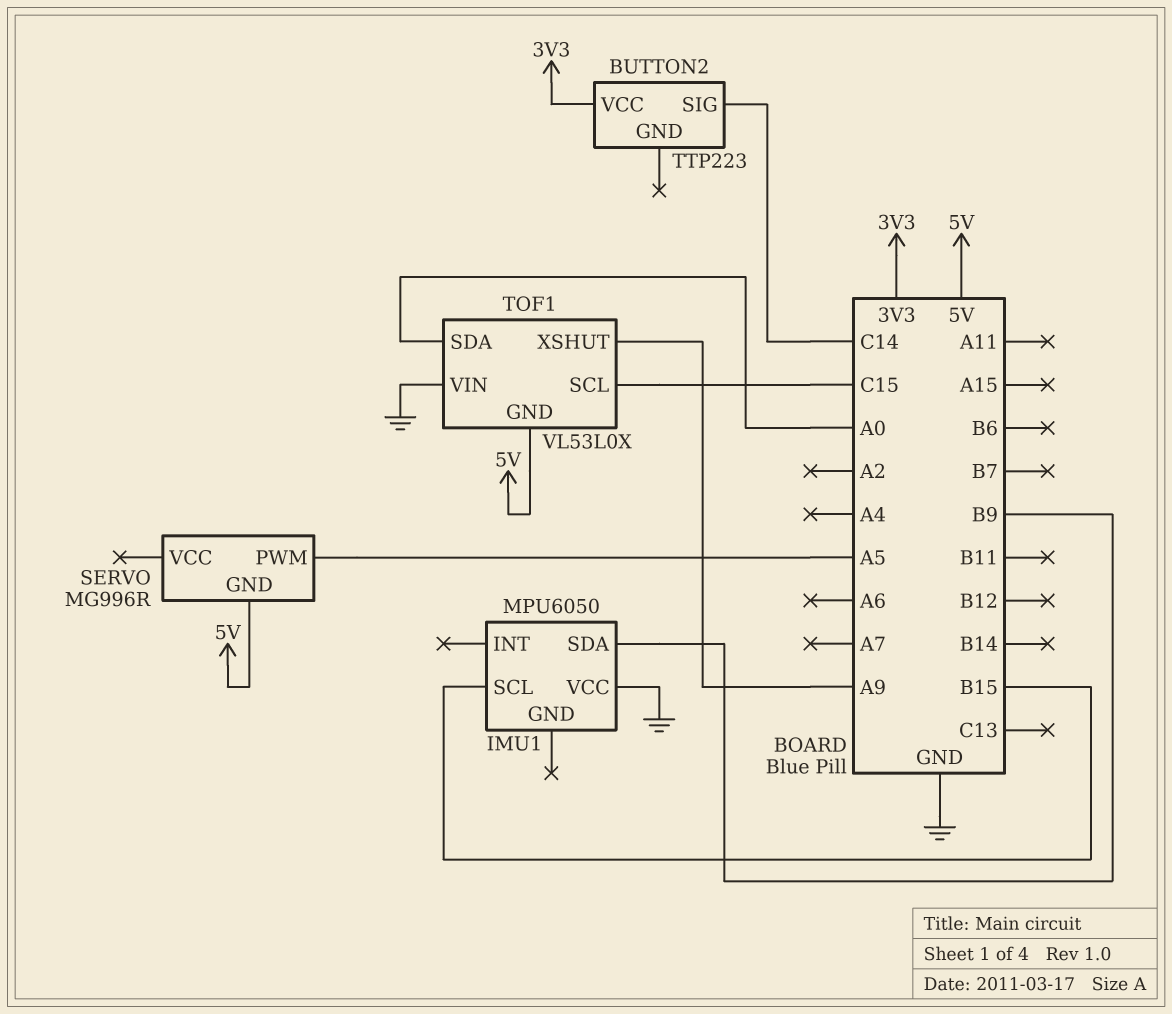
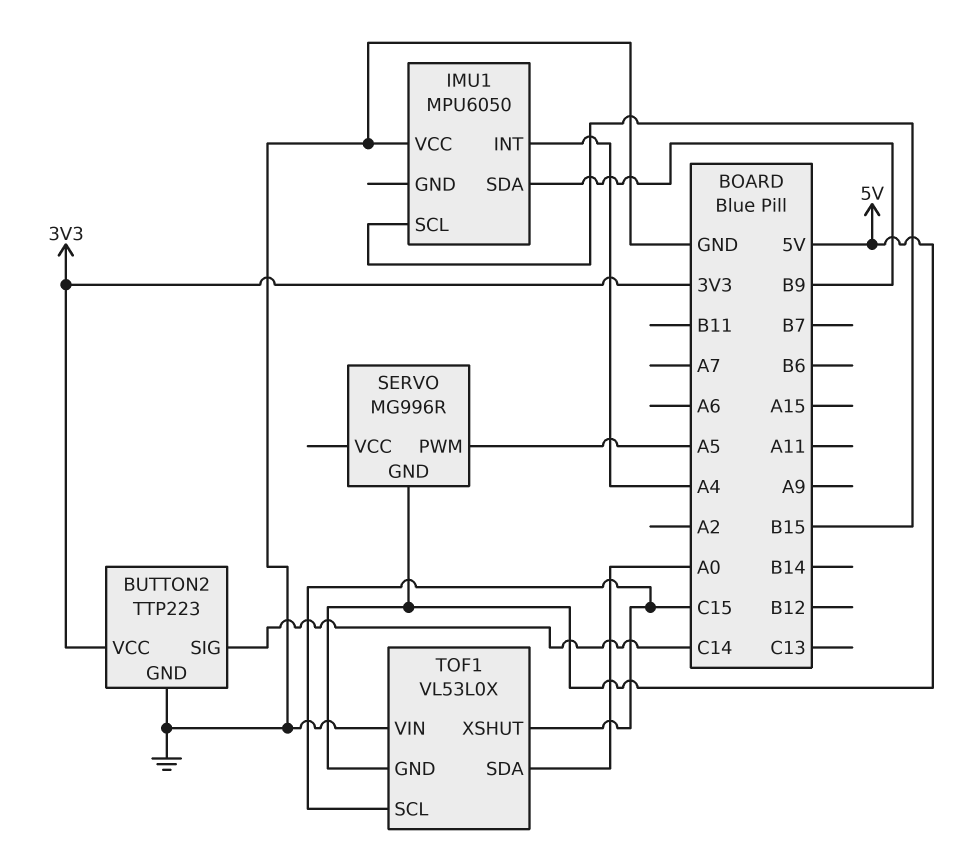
BUTTON2 pin GND: none -> GND
IMU1 pin INT: none -> A4
TOF1 pin XSHUT: A9 -> C15

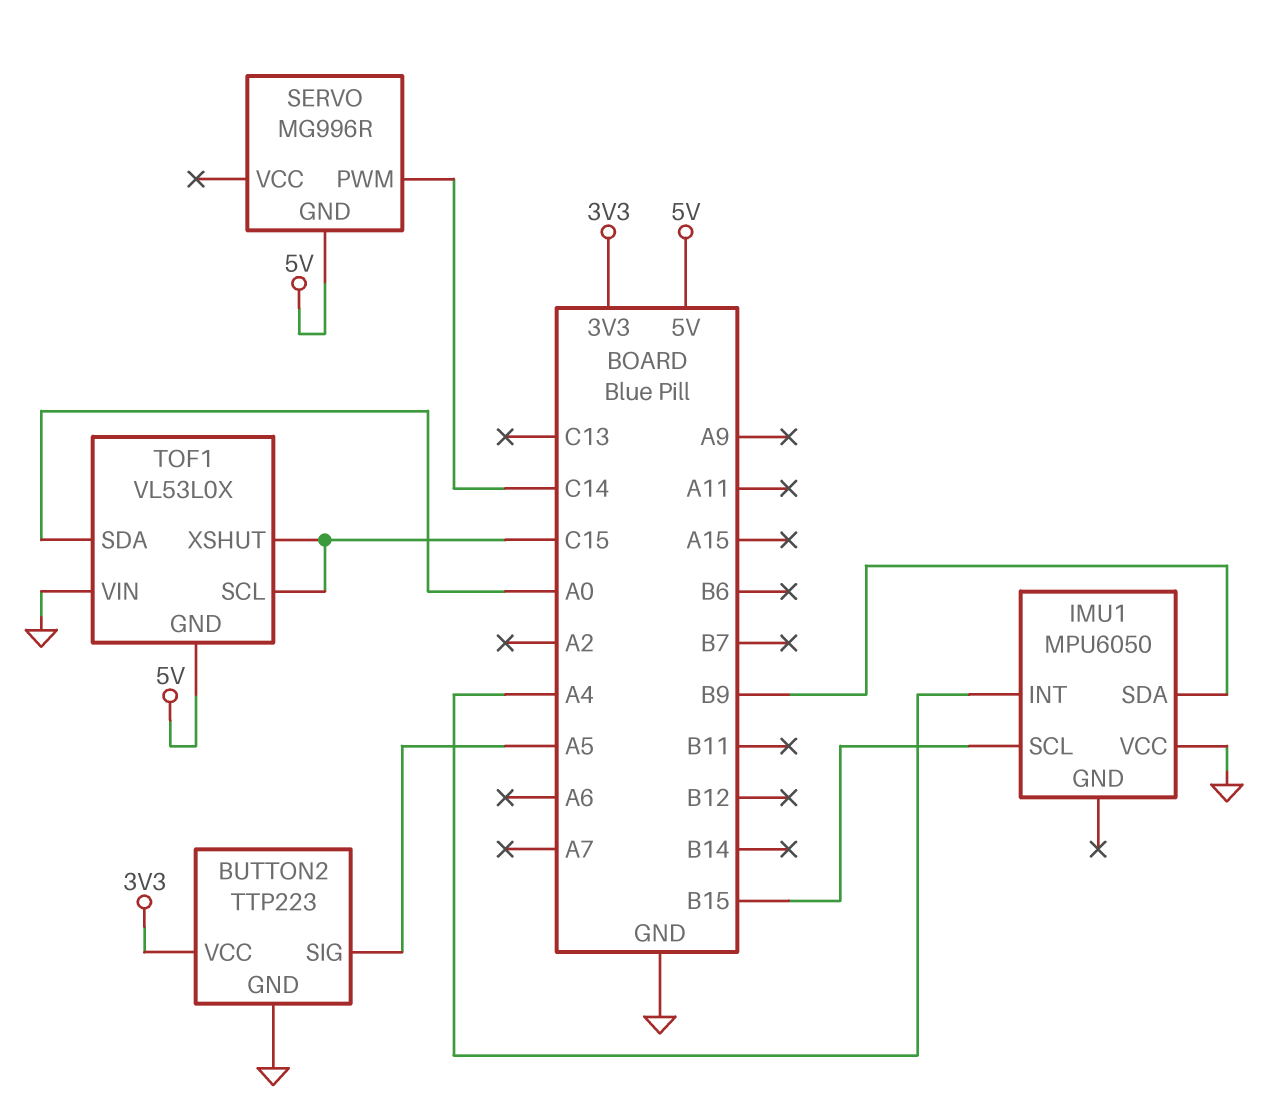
BUTTON2 pin SIG: C14 -> A5
SERVO pin PWM: A5 -> C14

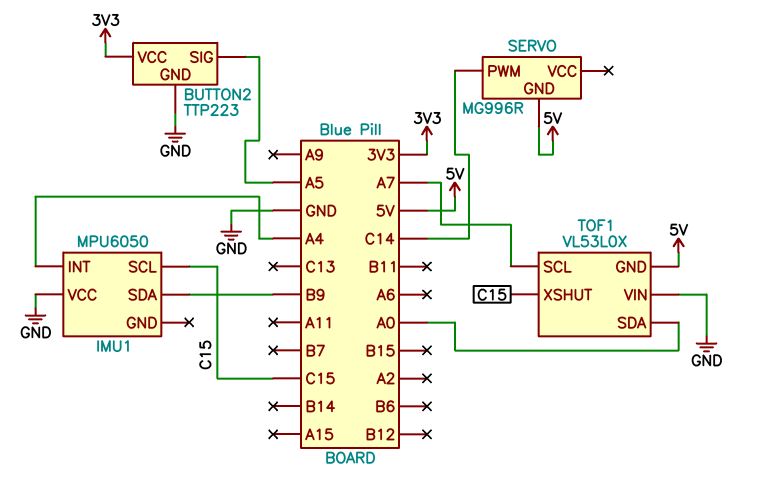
IMU1 pin SCL: B15 -> C15
TOF1 pin SCL: C15 -> A7

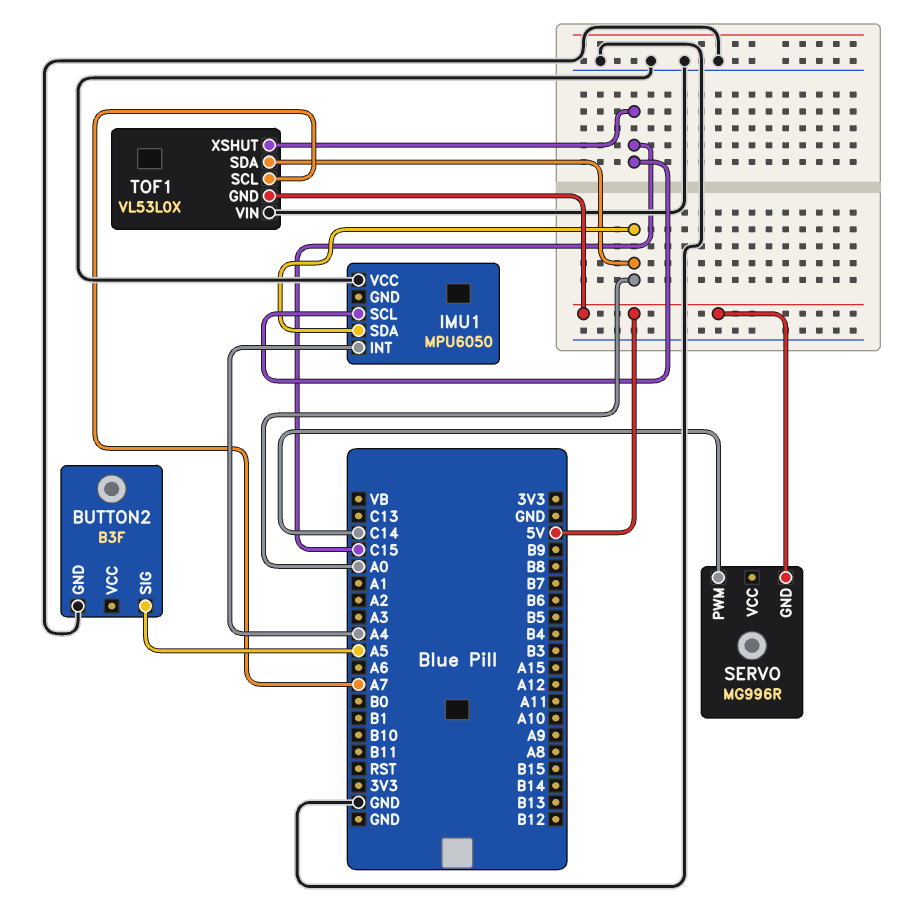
BUTTON2: TTP223 -> B3F
BUTTON2 pin VCC: 3V3 -> none
IMU1 pin SDA: B9 -> A0

